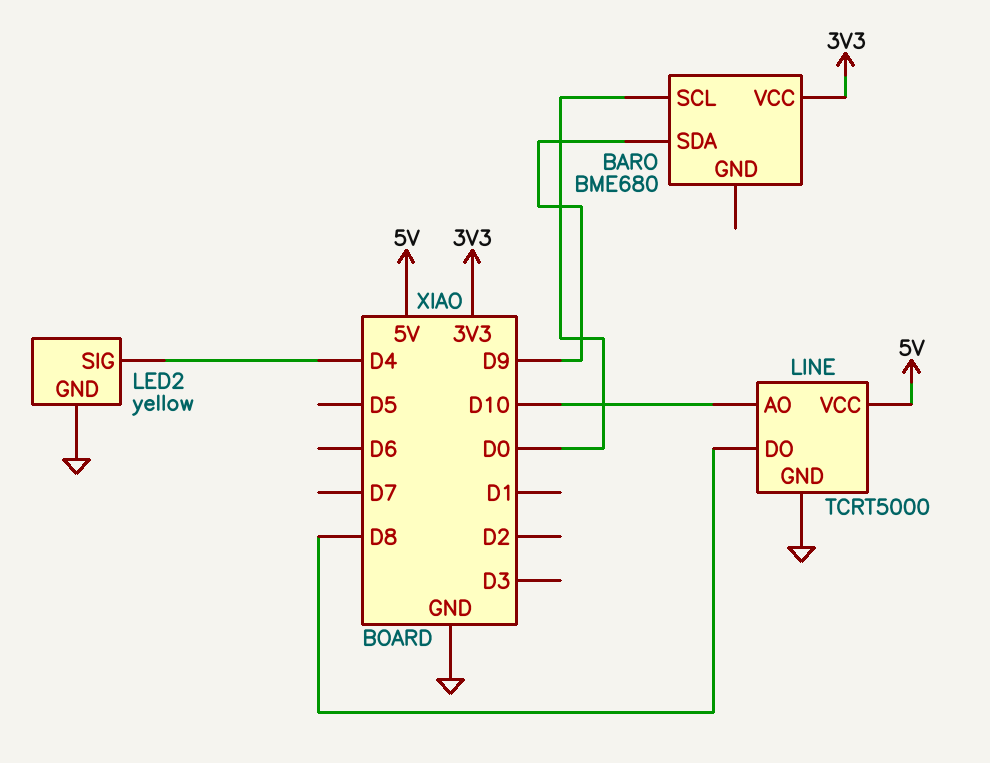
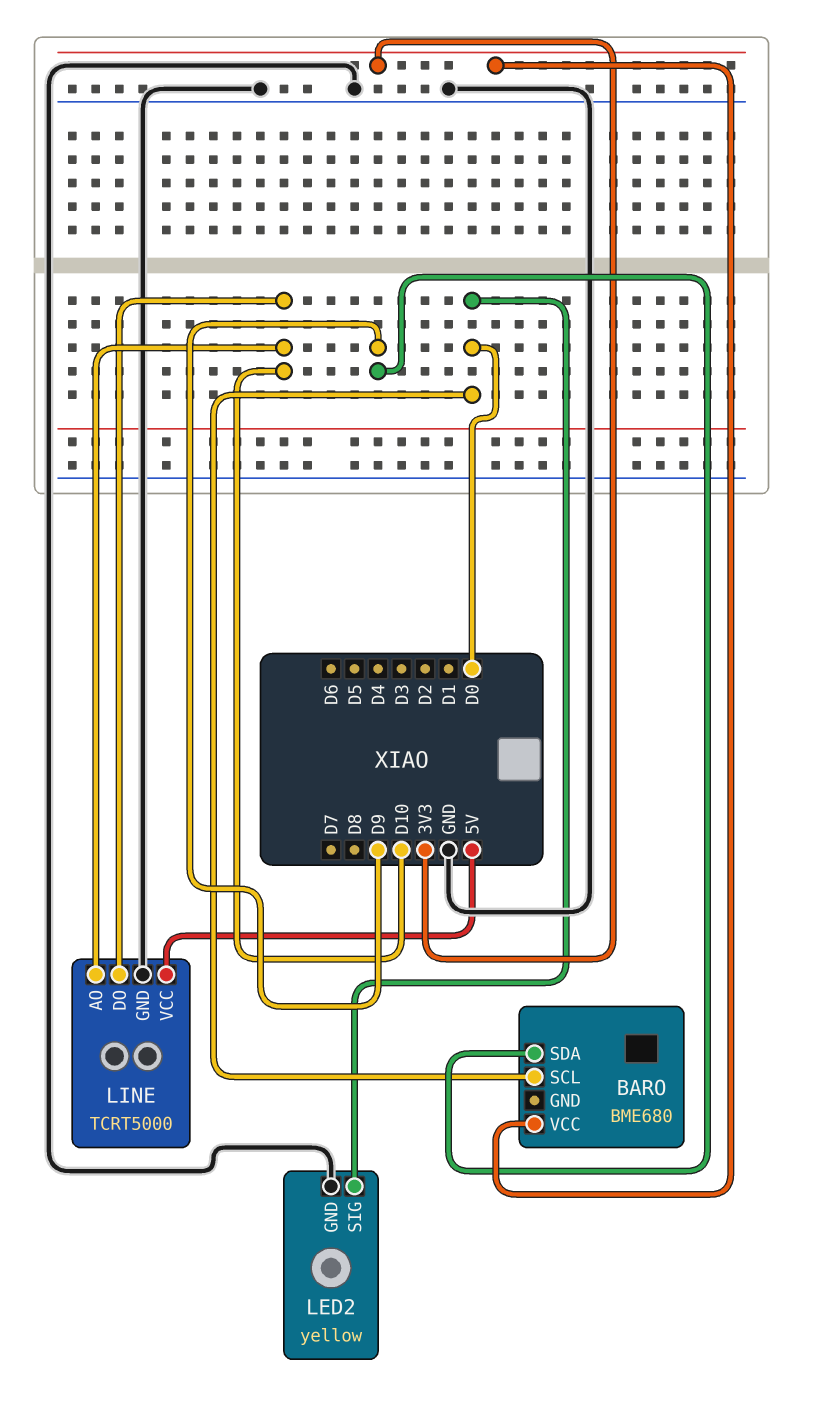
LED2 pin SIG: D4 -> D0
LINE pin DO: D8 -> D10

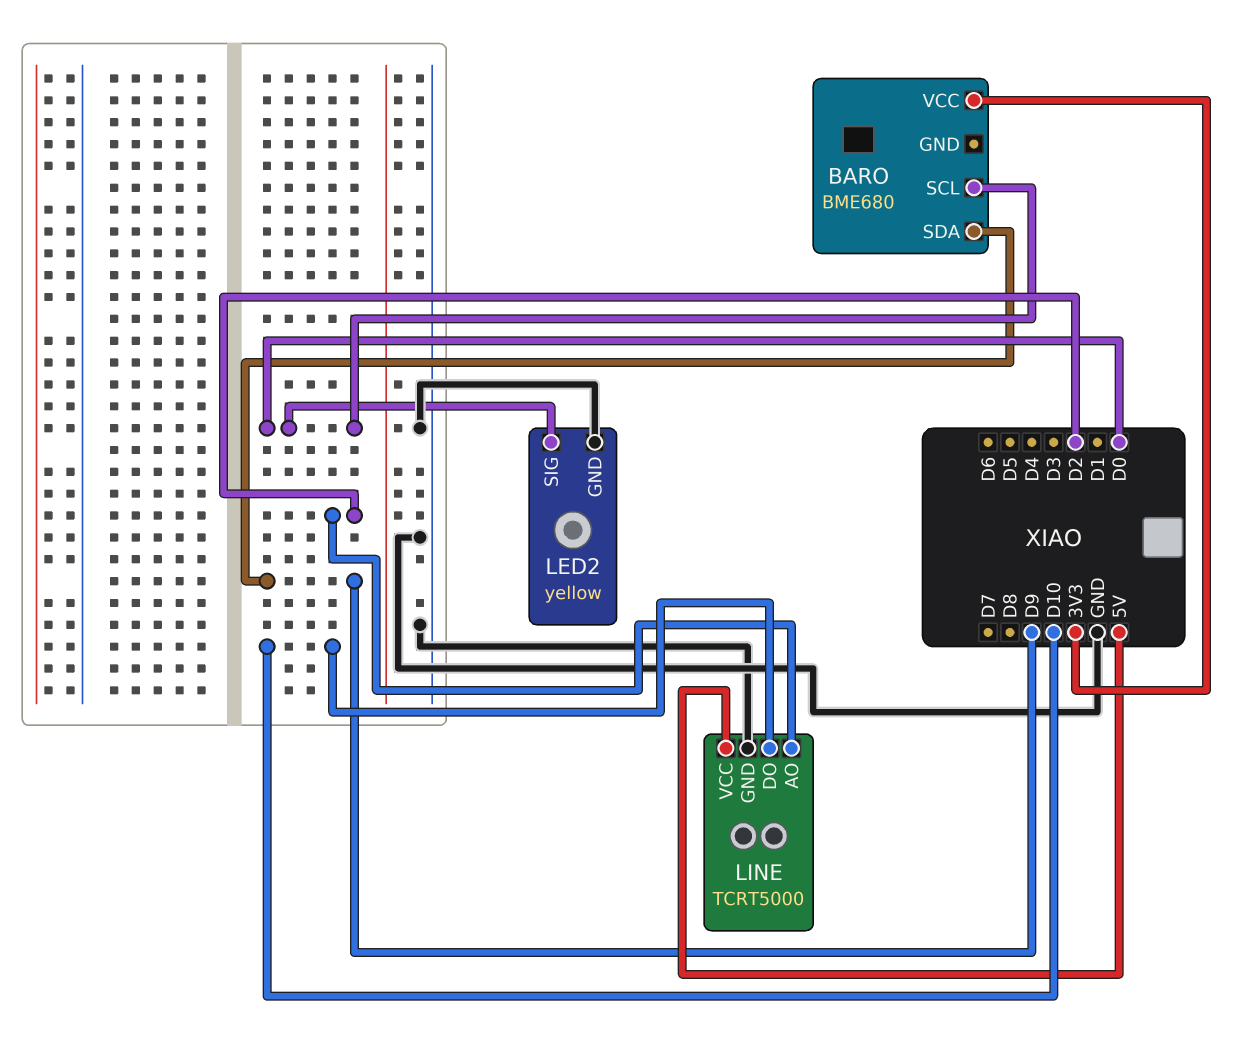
LINE pin AO: D10 -> D2

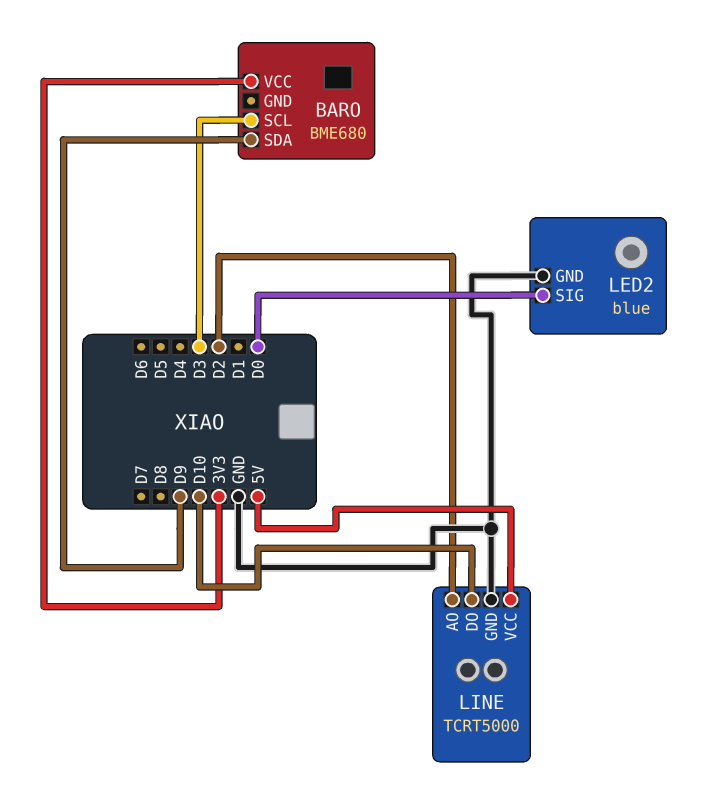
BARO pin SCL: D0 -> D3
LED2: yellow -> blue

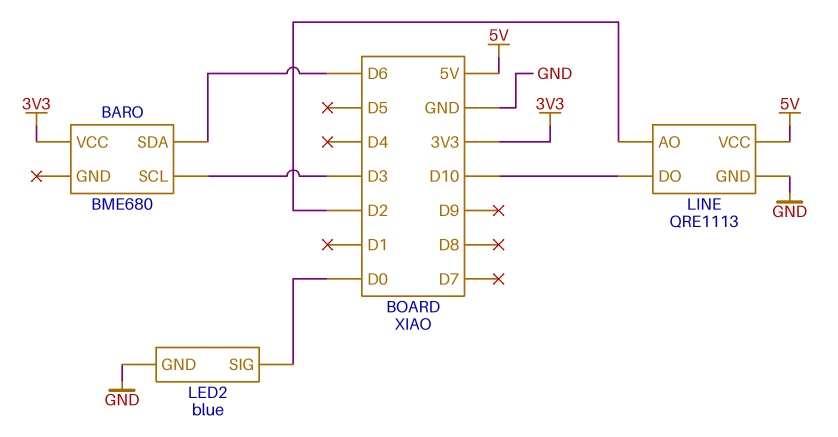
BARO pin SDA: D9 -> D6
LINE: TCRT5000 -> QRE1113

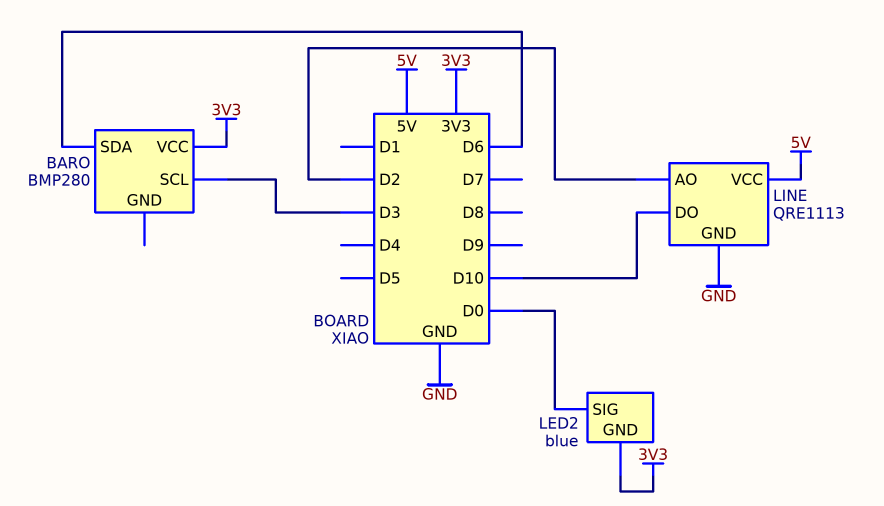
BARO: BME680 -> BMP280
LED2 pin GND: GND -> 3V3

